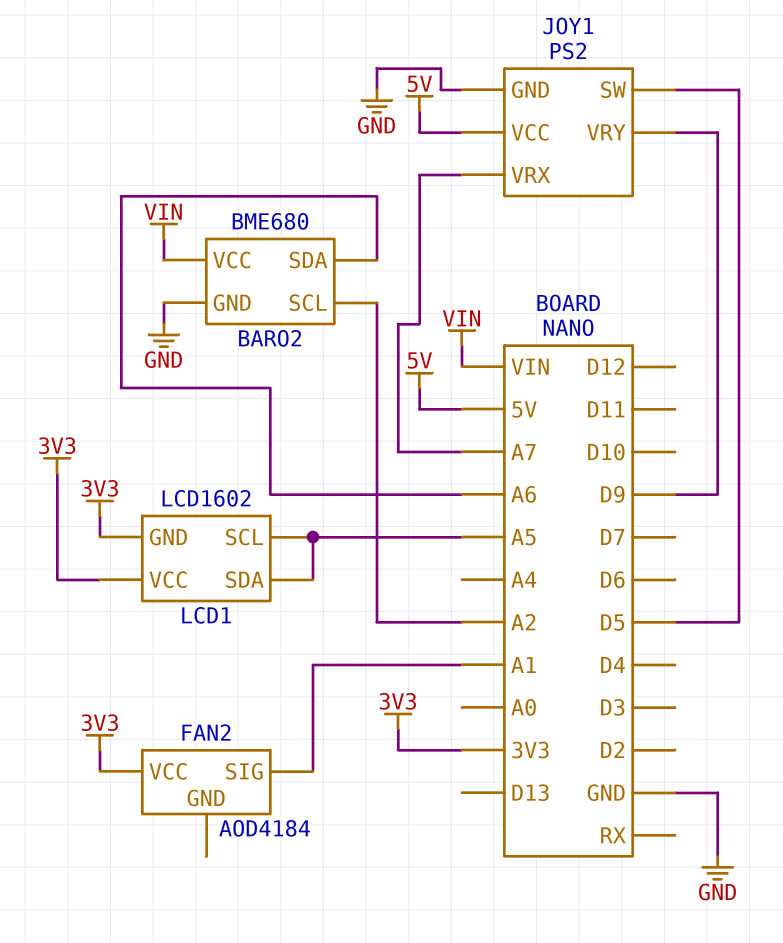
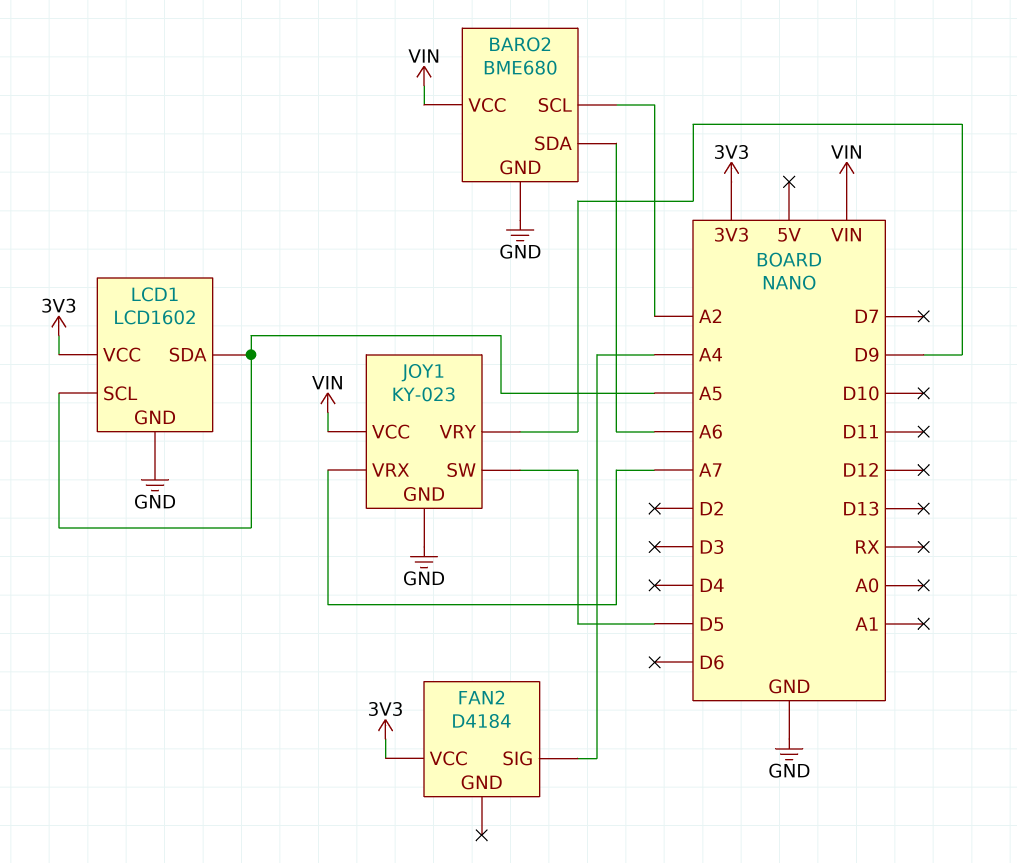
FAN2: AOD4184 -> D4184
FAN2 pin SIG: A1 -> A4
JOY1: PS2 -> KY-023
JOY1 pin VCC: 5V -> VIN
LCD1 pin GND: 3V3 -> GND

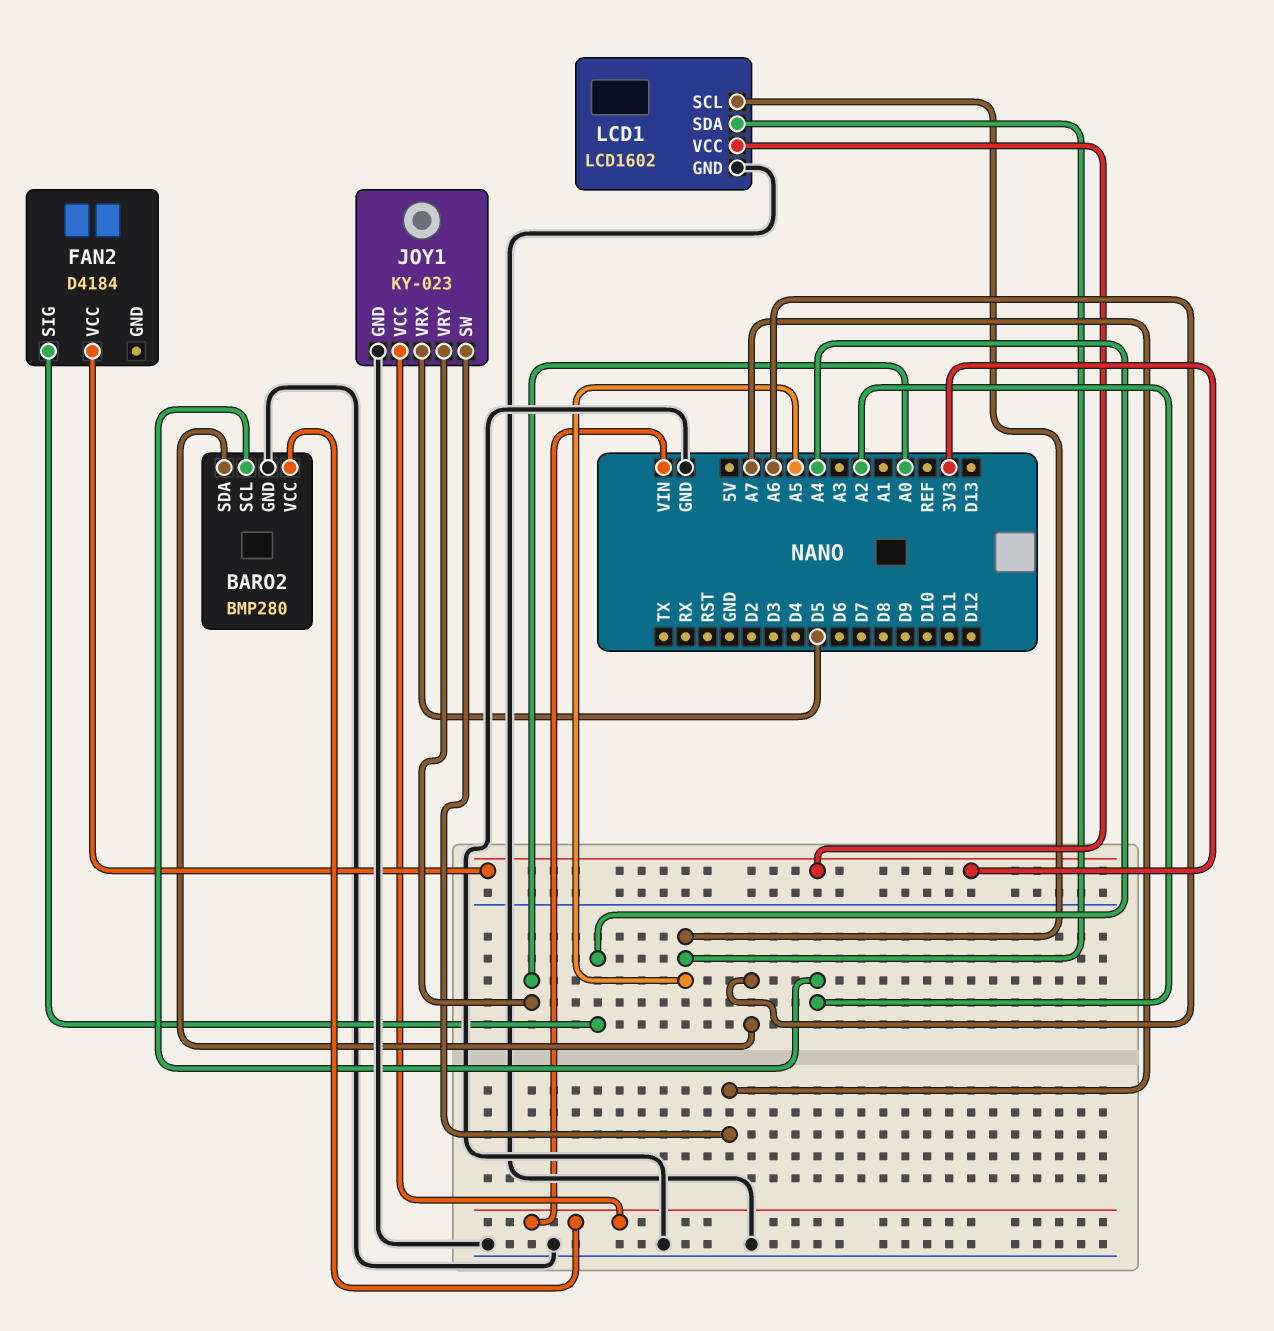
BARO2: BME680 -> BMP280
JOY1 pin SW: D5 -> A7
JOY1 pin VRX: A7 -> D5
JOY1 pin VRY: D9 -> A0

